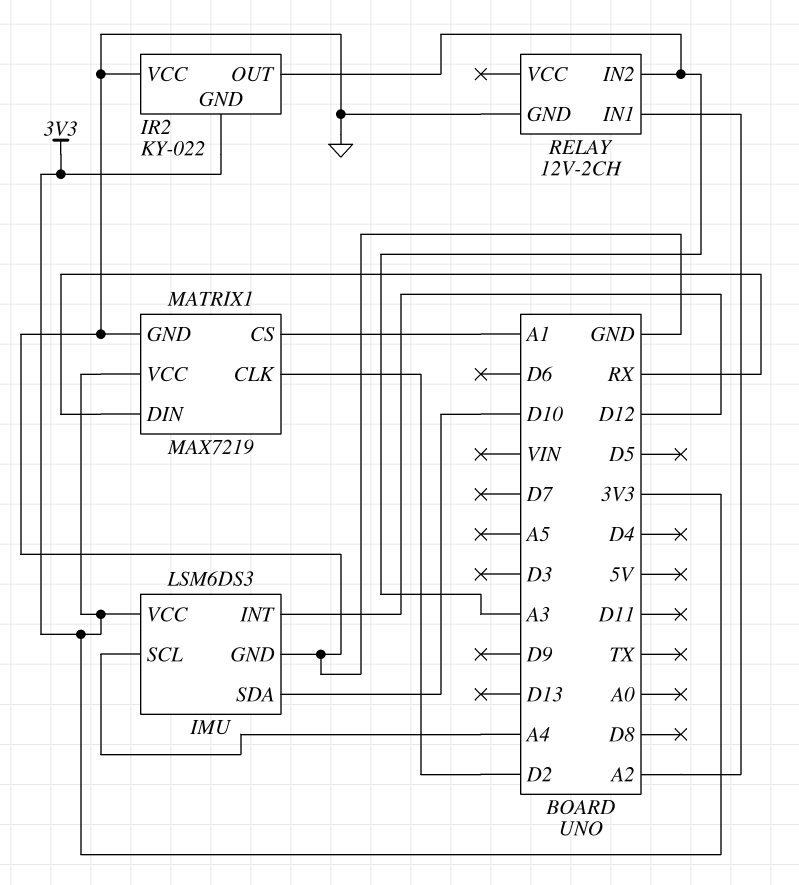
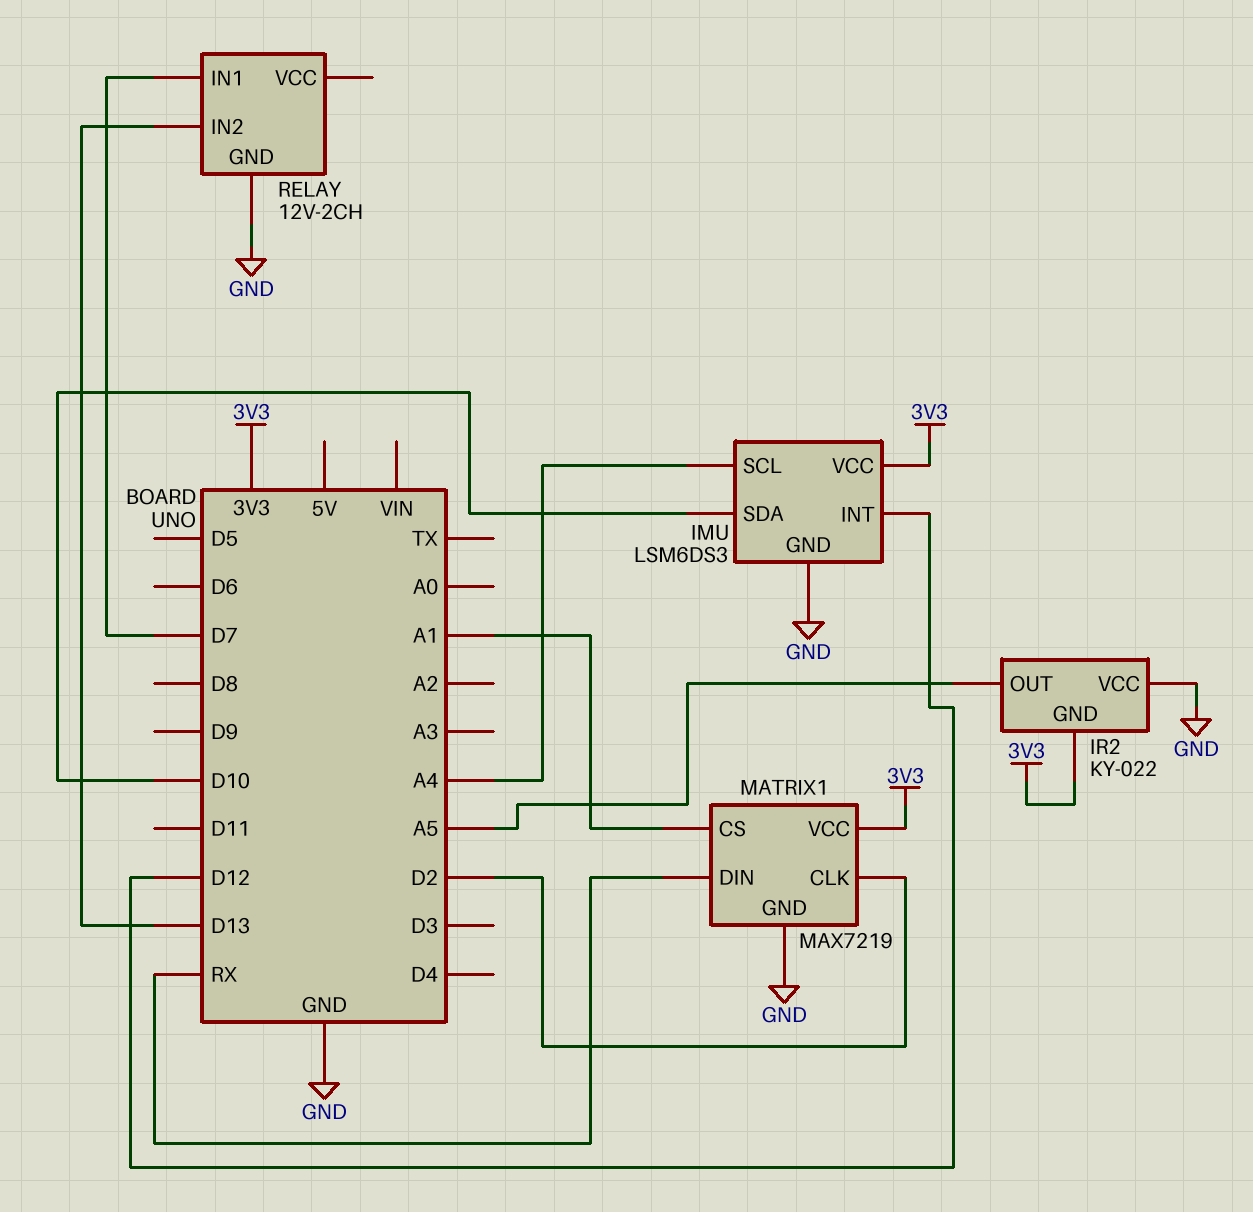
IR2 pin OUT: A3 -> A5
RELAY pin IN1: A2 -> D7
RELAY pin IN2: A3 -> D13

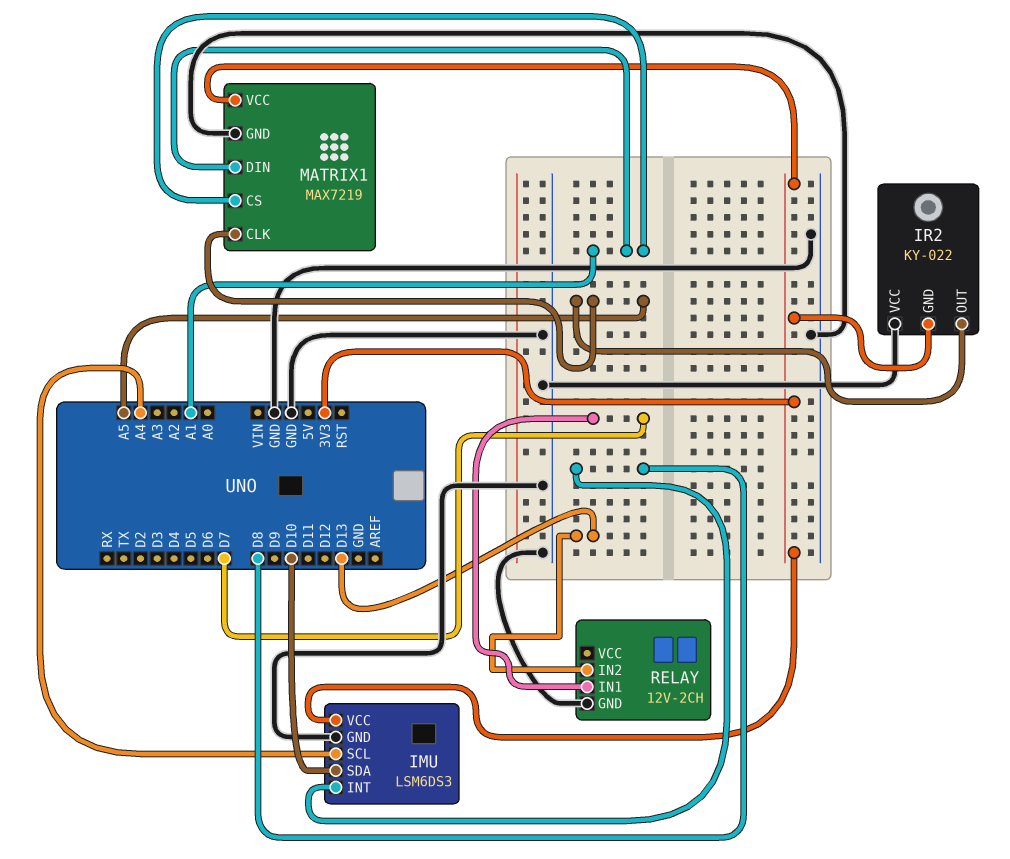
IMU pin INT: D12 -> D8
MATRIX1 pin CLK: D2 -> A5
MATRIX1 pin DIN: RX -> A1

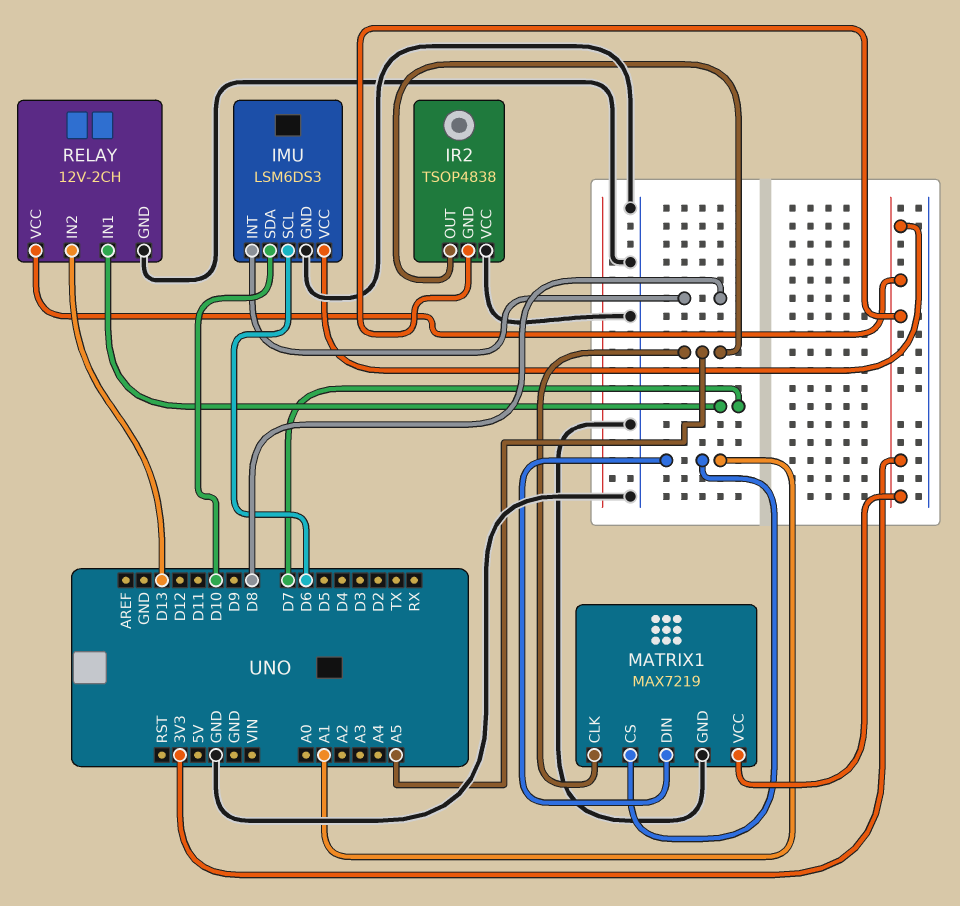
IMU pin SCL: A4 -> D6
IR2: KY-022 -> TSOP4838
RELAY pin VCC: none -> 3V3

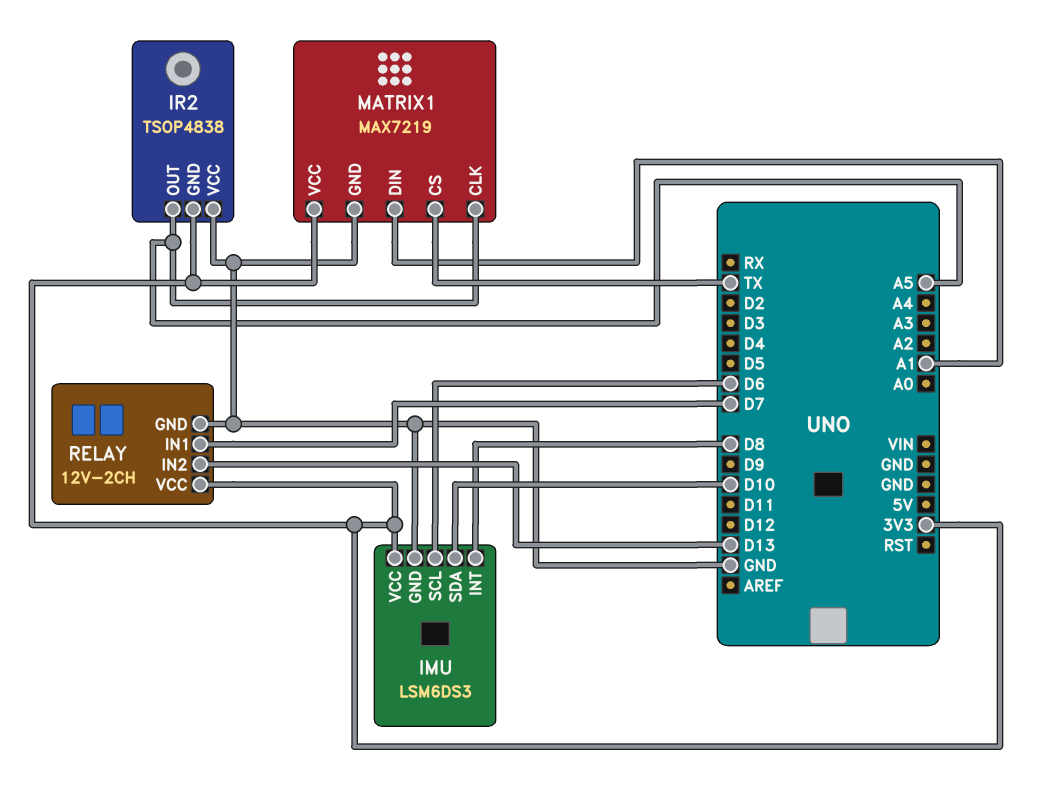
MATRIX1 pin CS: A1 -> TX

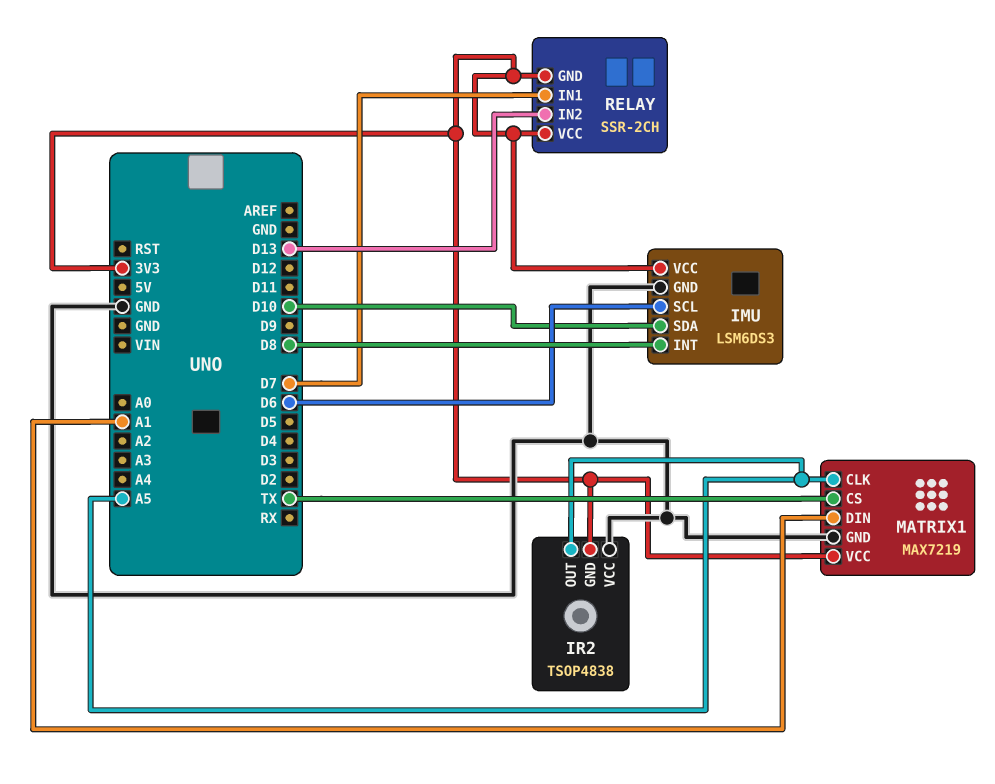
RELAY: 12V-2CH -> SSR-2CH
RELAY pin GND: GND -> 3V3

